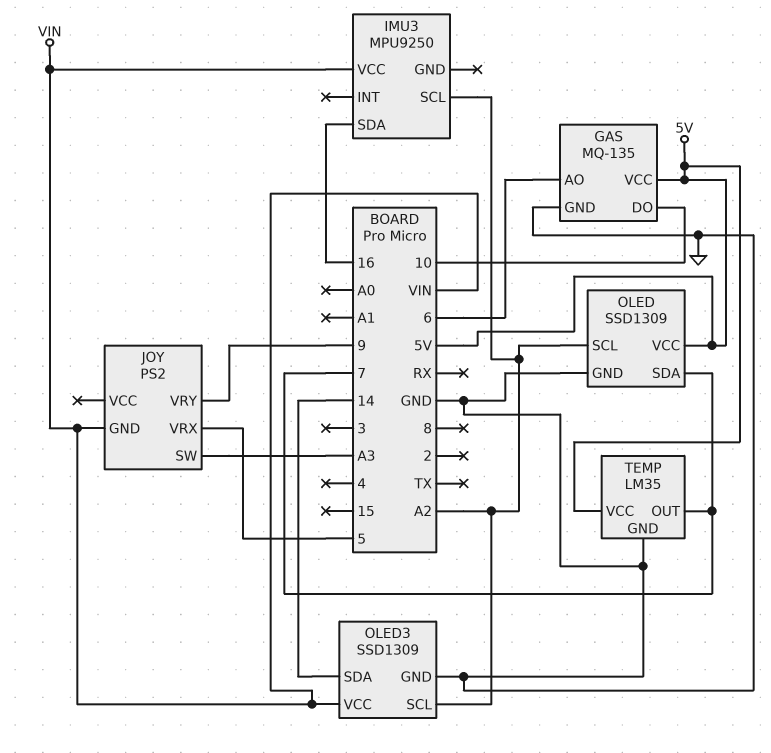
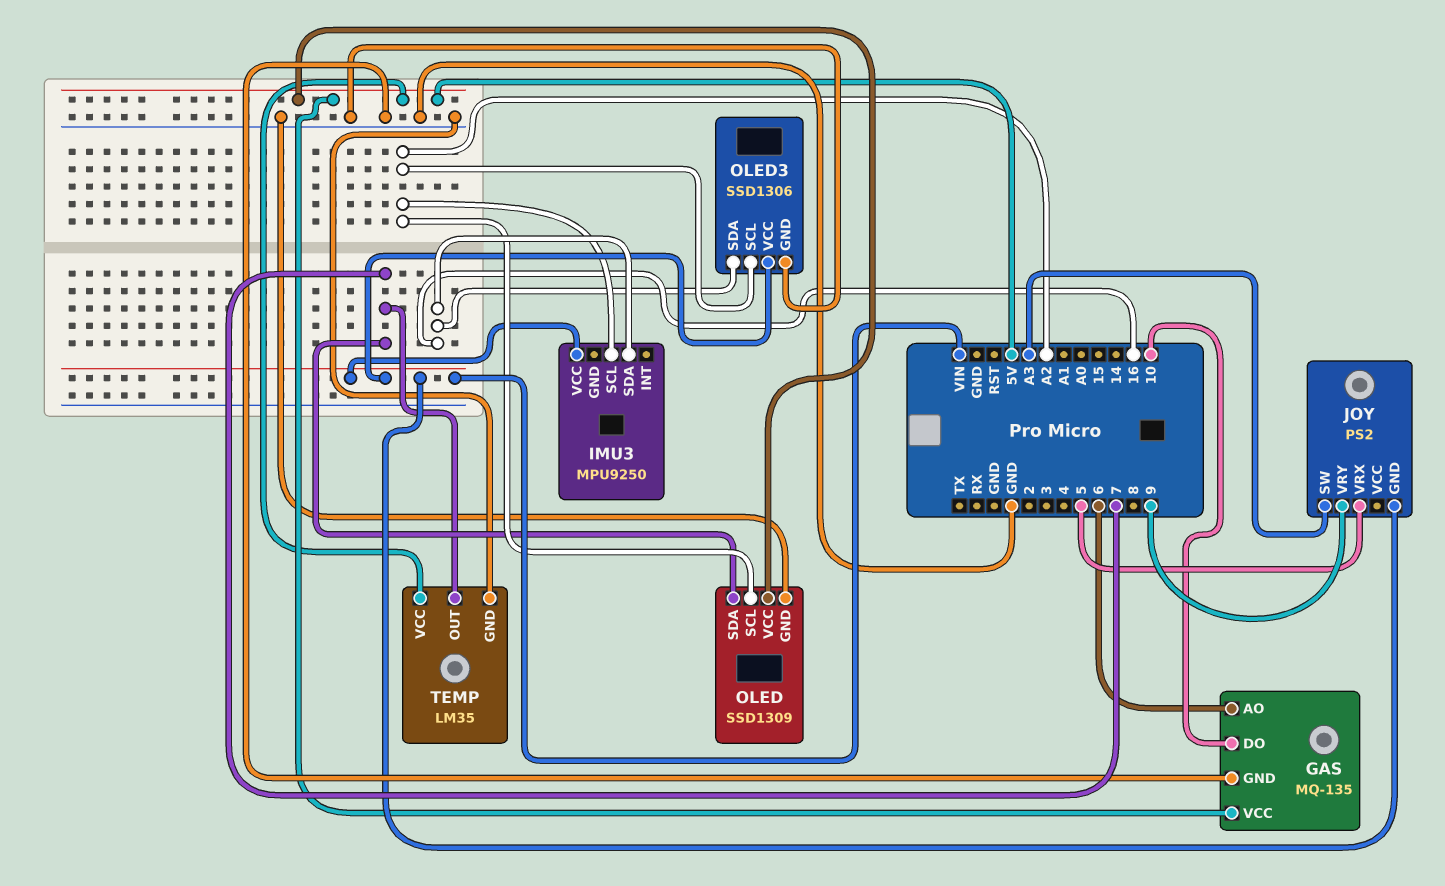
OLED3: SSD1309 -> SSD1306
OLED3 pin SDA: 14 -> 16

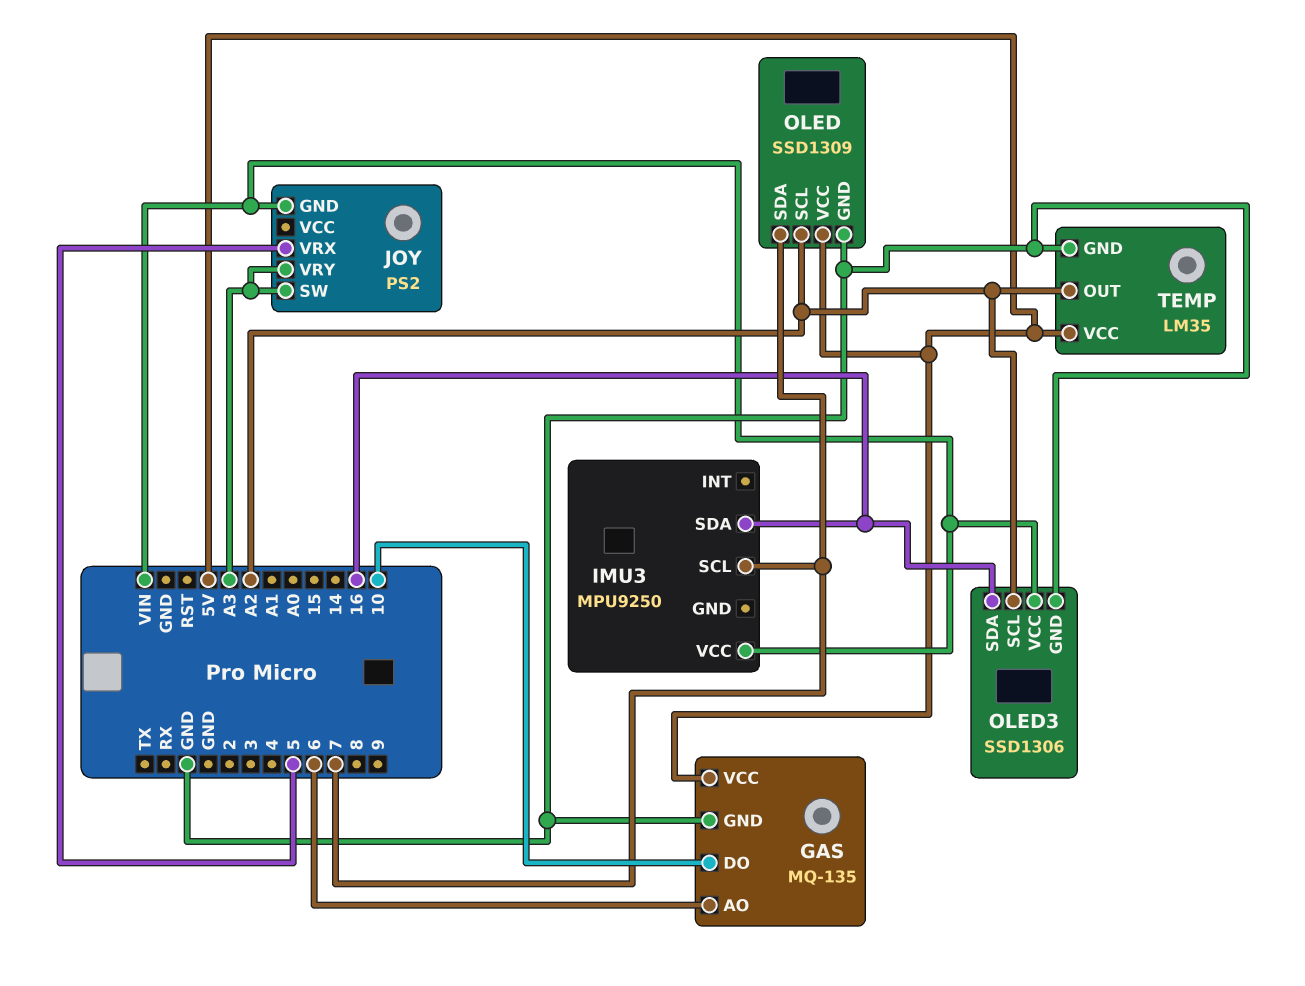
IMU3 pin SCL: A2 -> 7
JOY pin VRY: 9 -> A3
TEMP pin OUT: 7 -> A2

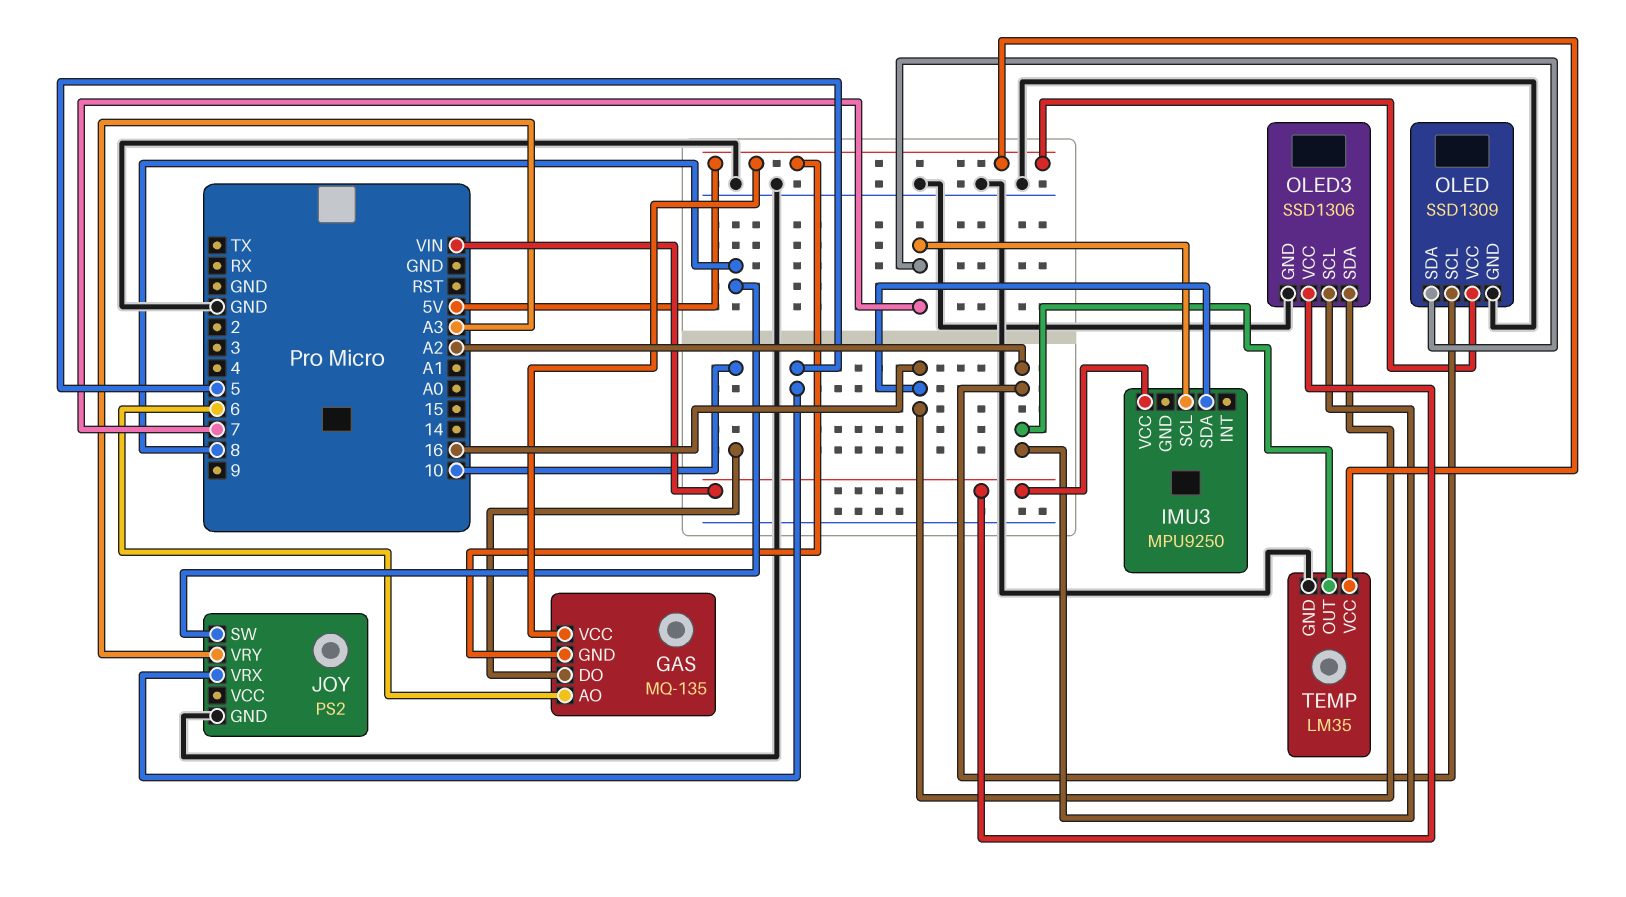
GAS pin GND: GND -> 5V
JOY pin GND: VIN -> GND
JOY pin SW: A3 -> 8

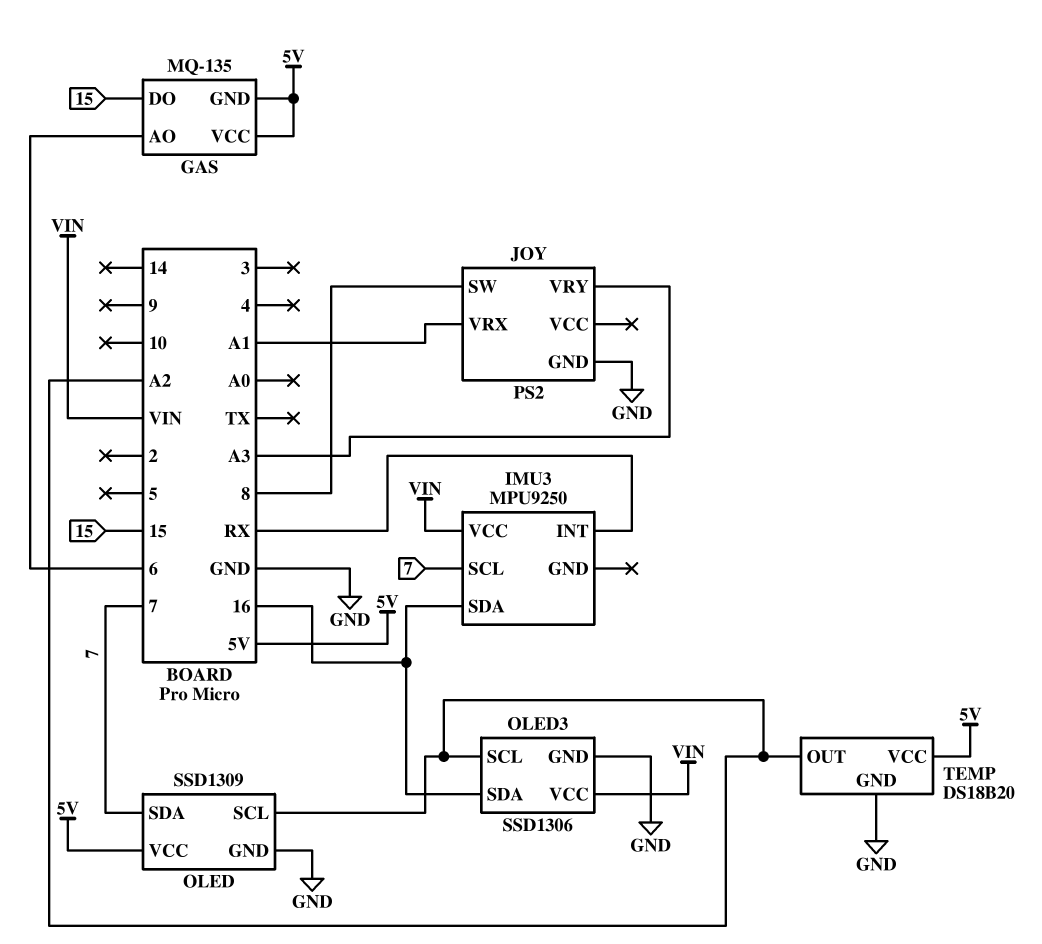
GAS pin DO: 10 -> 15
IMU3 pin INT: none -> RX
JOY pin VRX: 5 -> A1
TEMP: LM35 -> DS18B20

